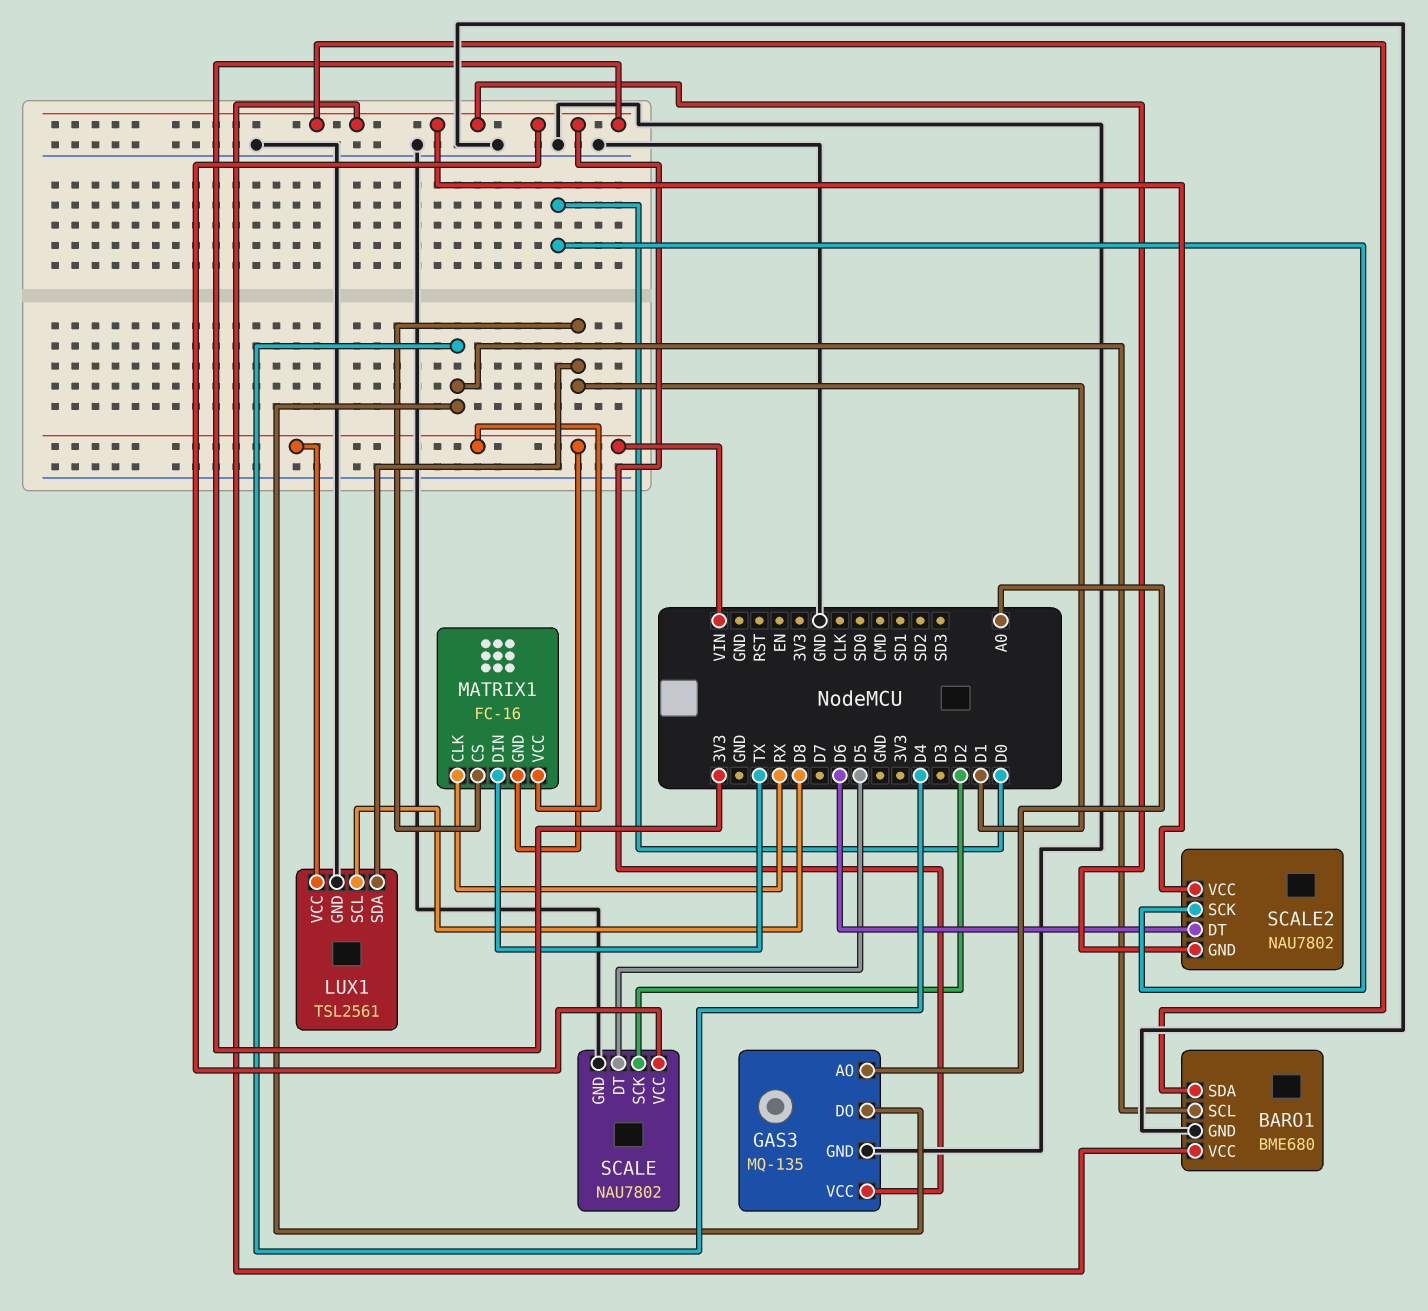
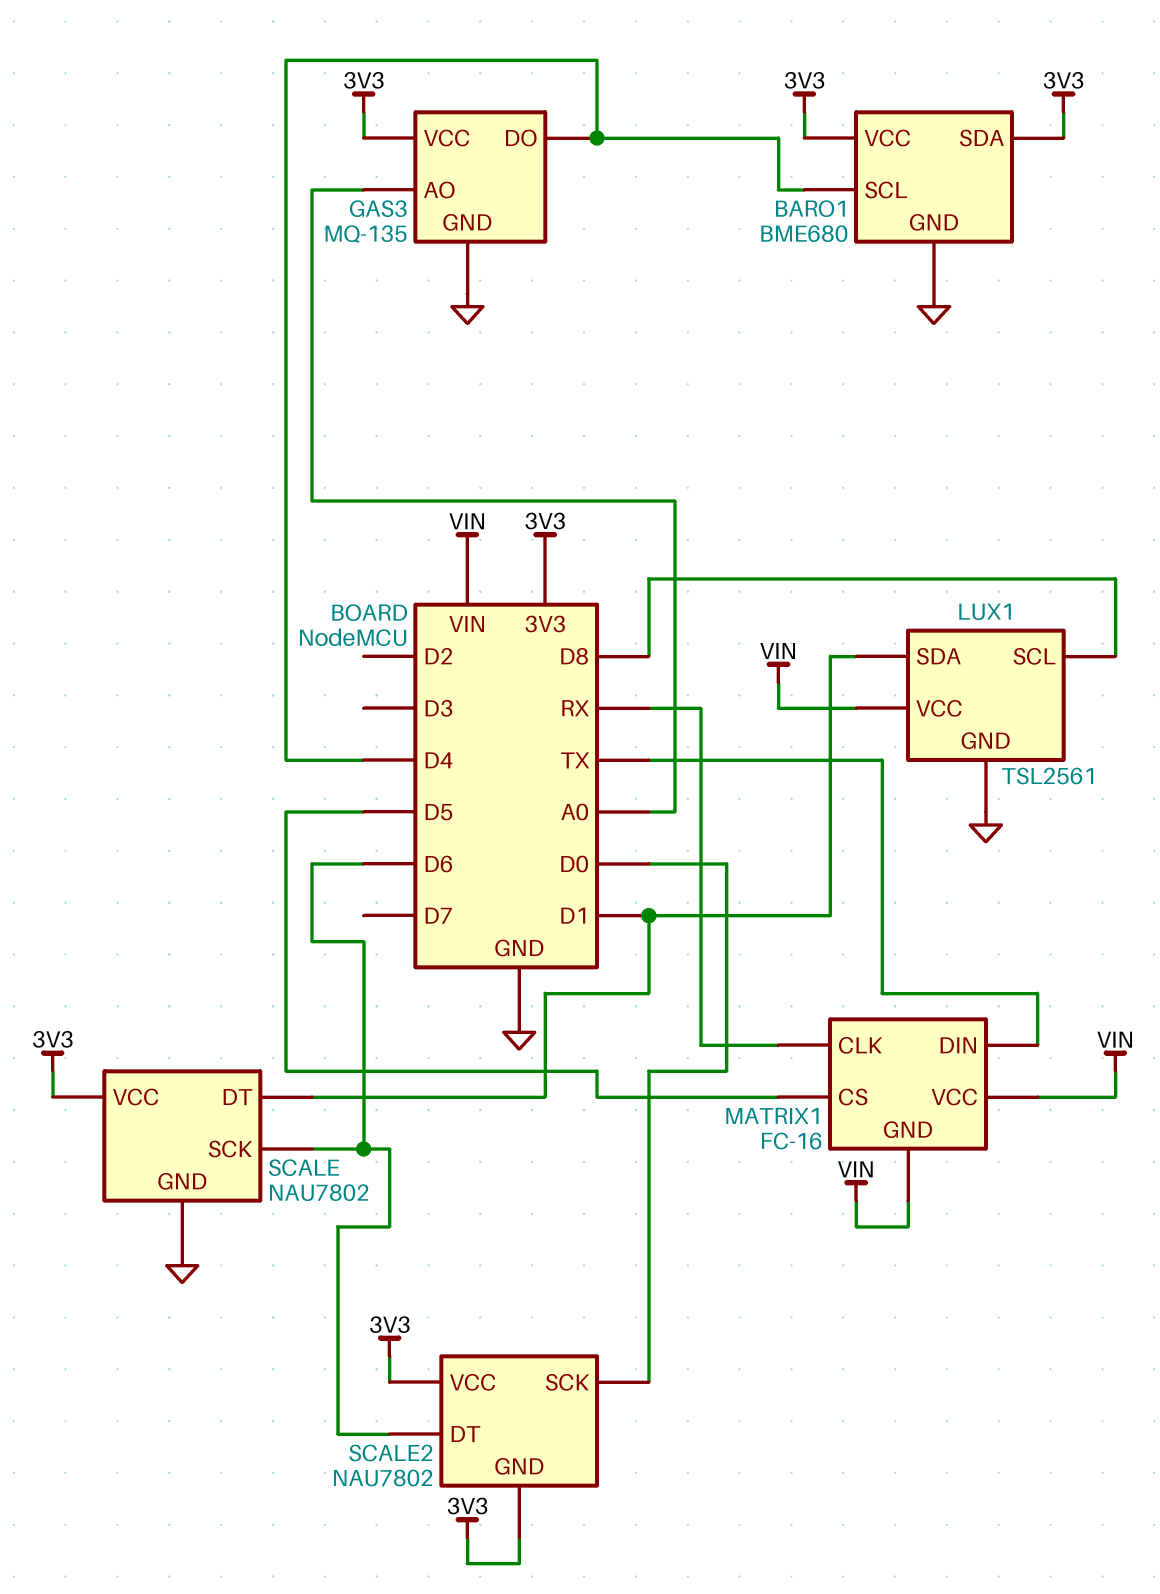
MATRIX1 pin CS: D1 -> D5
SCALE pin DT: D5 -> D1
SCALE pin SCK: D2 -> D6

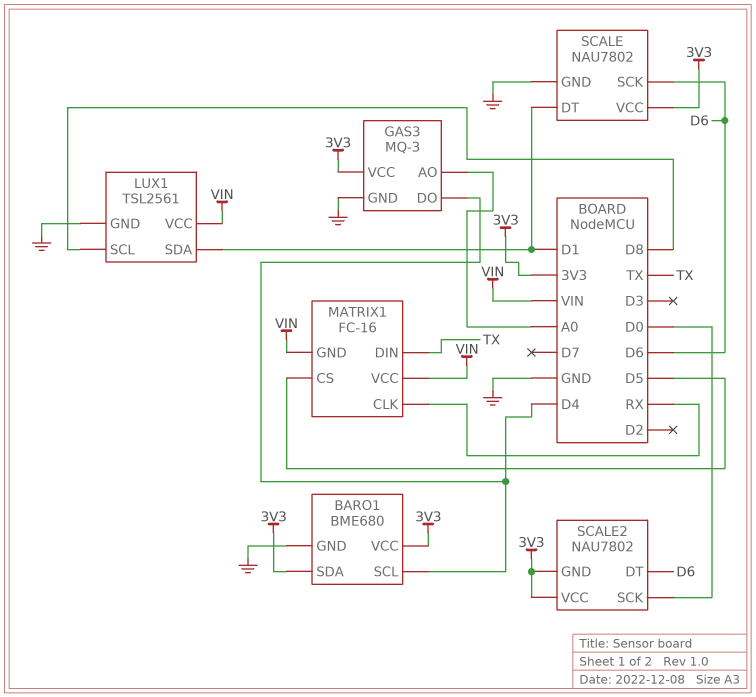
GAS3: MQ-135 -> MQ-3

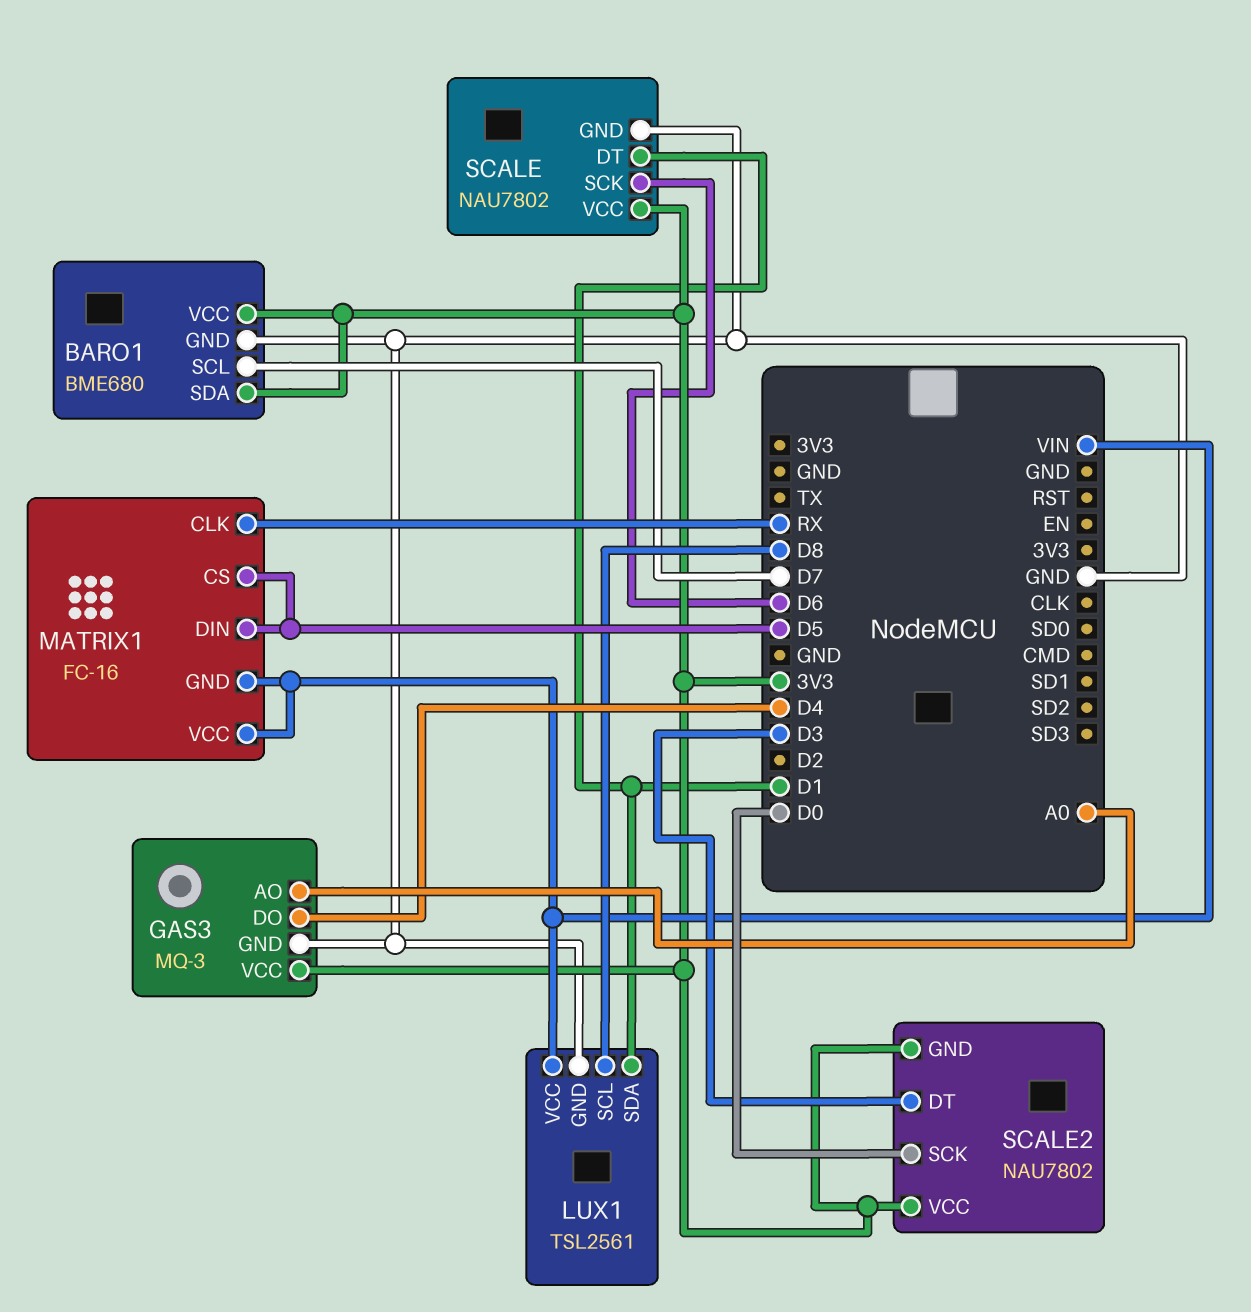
BARO1 pin SCL: D4 -> D7
MATRIX1 pin DIN: TX -> D5
SCALE2 pin DT: D6 -> D3

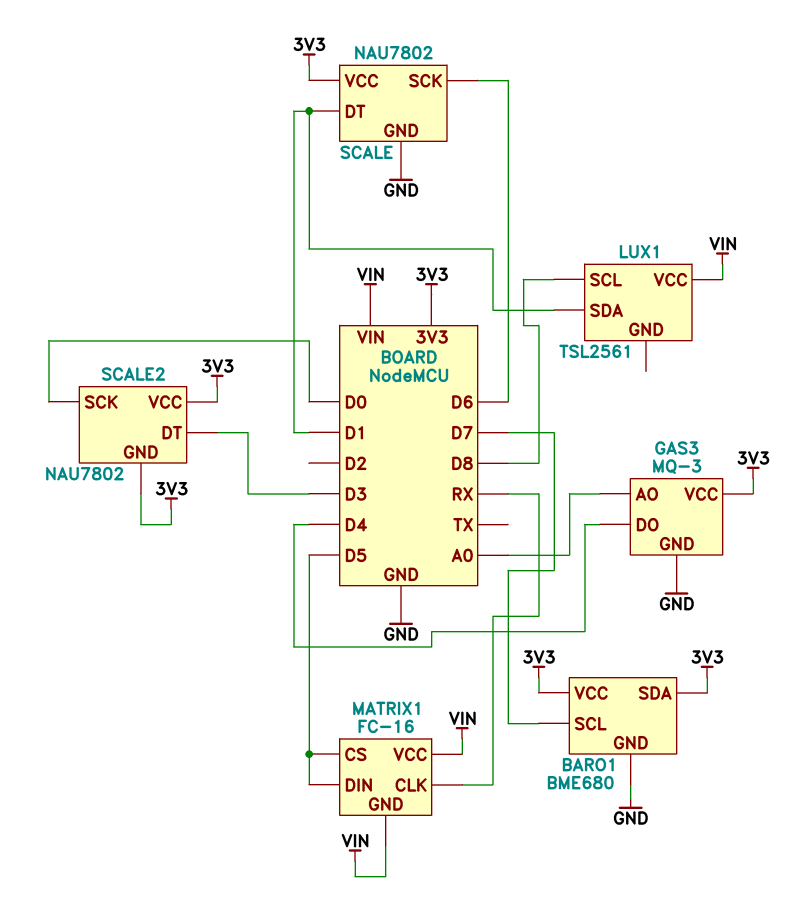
LUX1 pin GND: GND -> none

